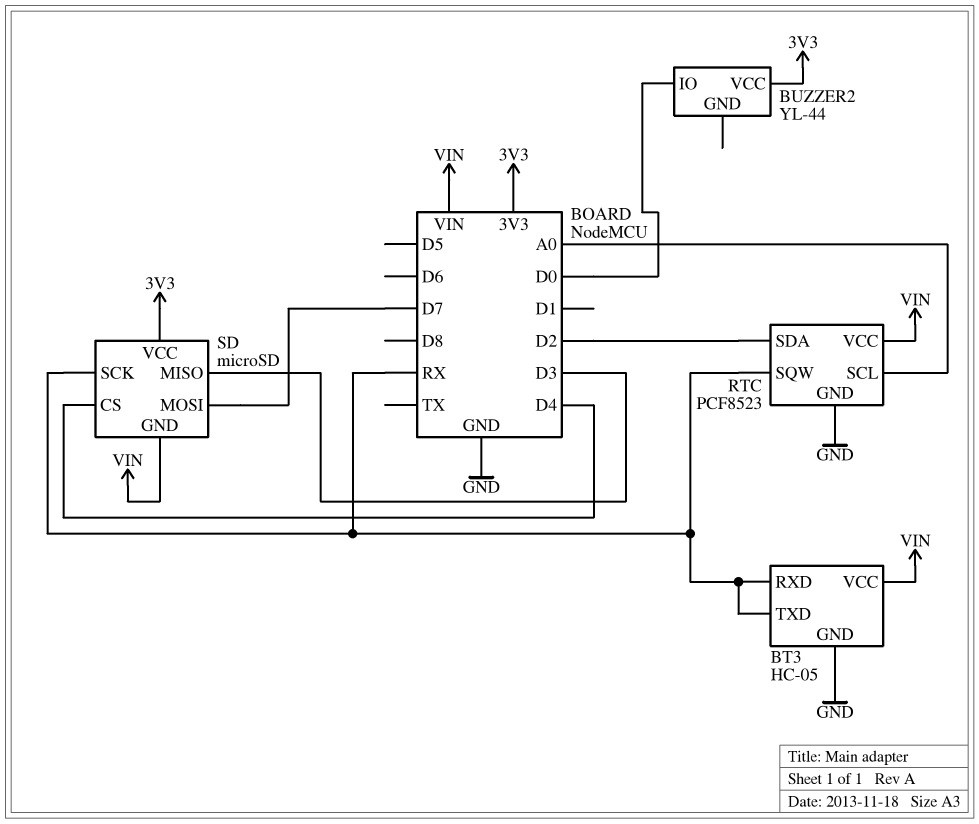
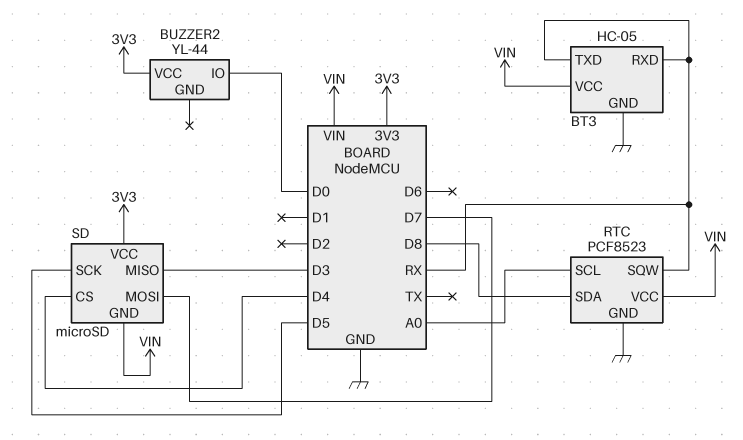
RTC pin SDA: D2 -> D8
SD pin SCK: RX -> D5

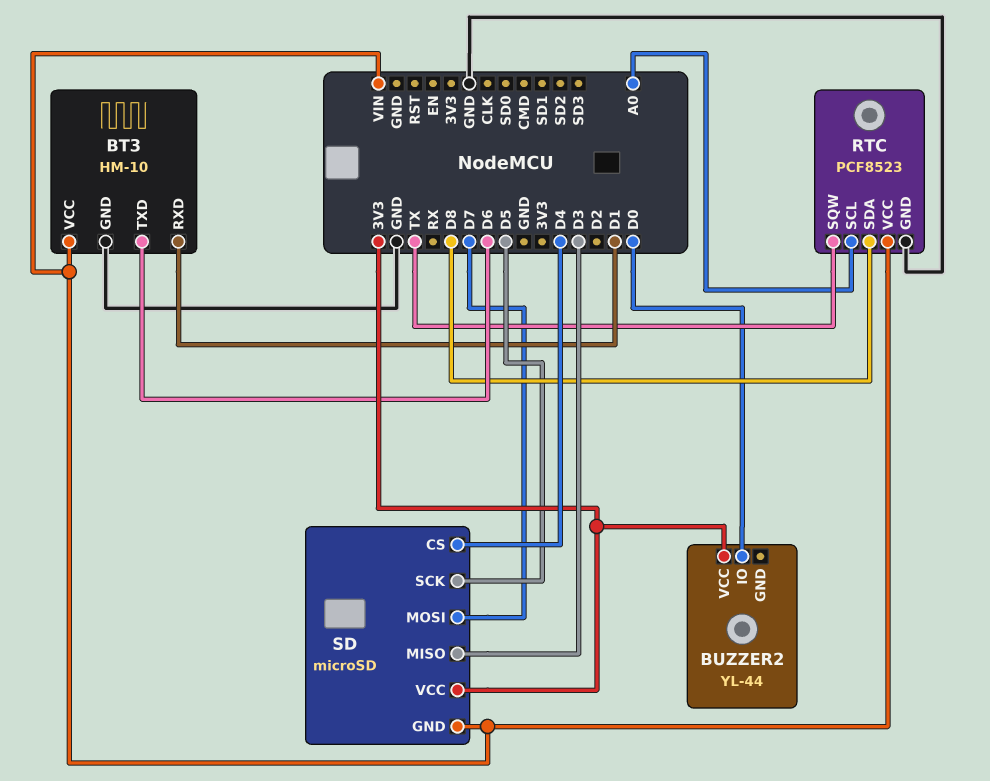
BT3: HC-05 -> HM-10
BT3 pin RXD: RX -> D1
BT3 pin TXD: RX -> D6
RTC pin SQW: RX -> TX

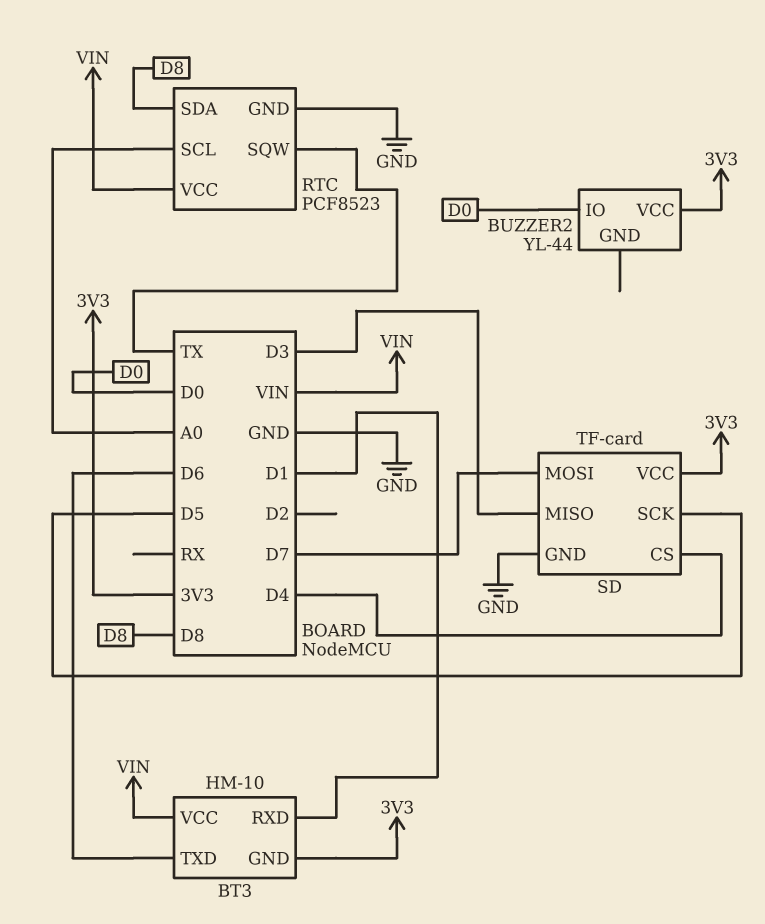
BT3 pin GND: GND -> 3V3
SD: microSD -> TF-card
SD pin GND: VIN -> GND

